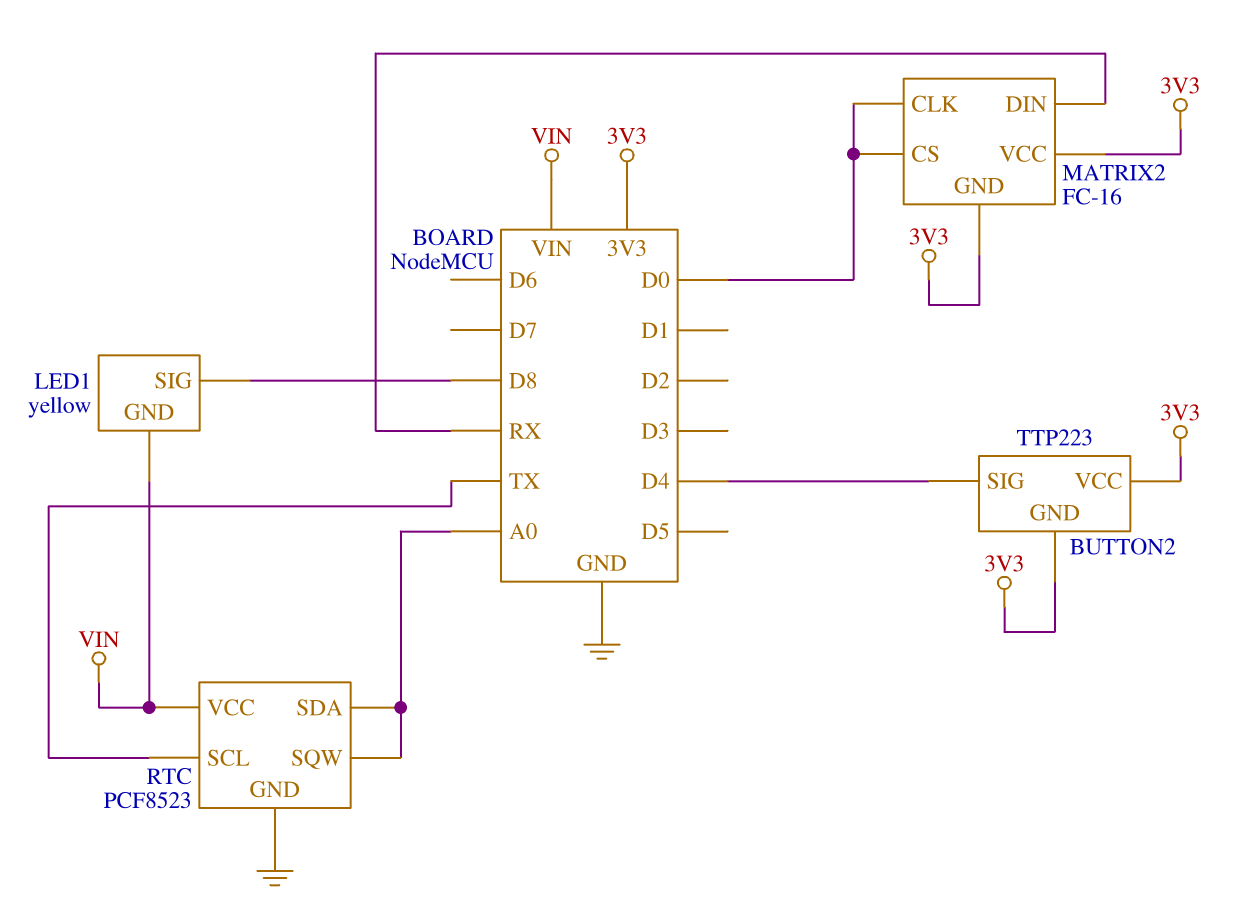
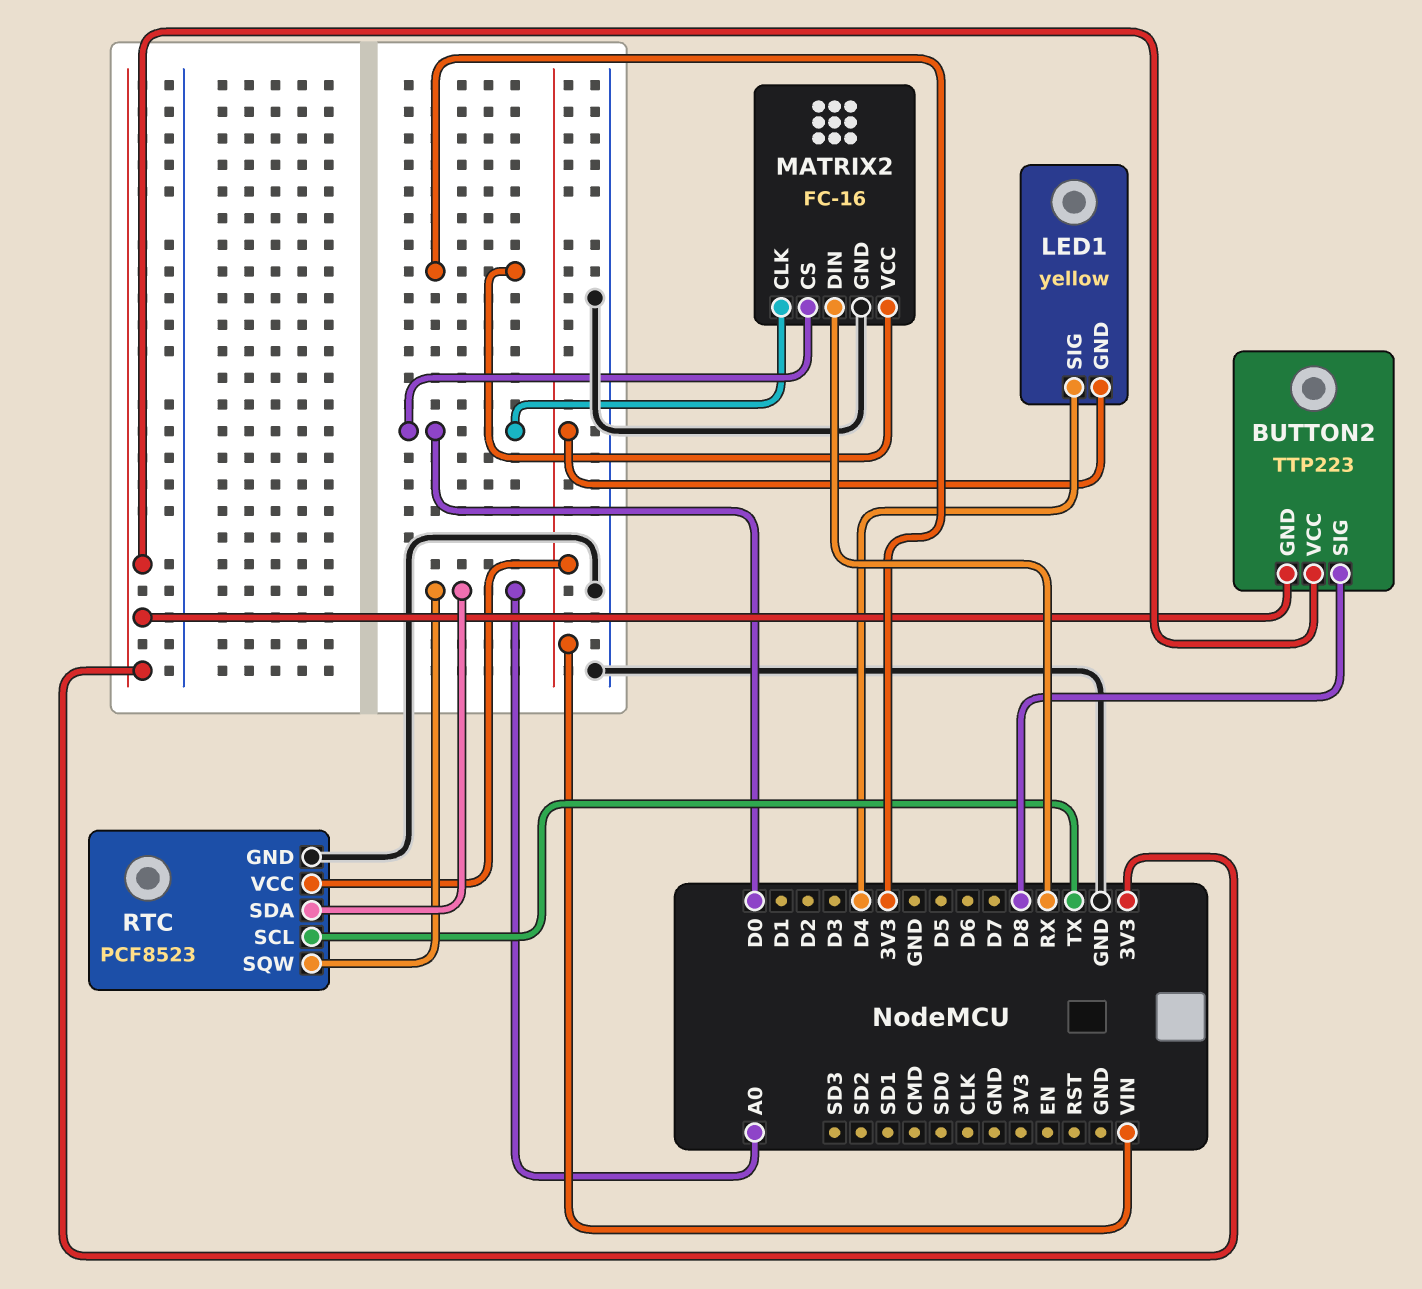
BUTTON2 pin SIG: D4 -> D8
LED1 pin SIG: D8 -> D4
MATRIX2 pin GND: 3V3 -> GND

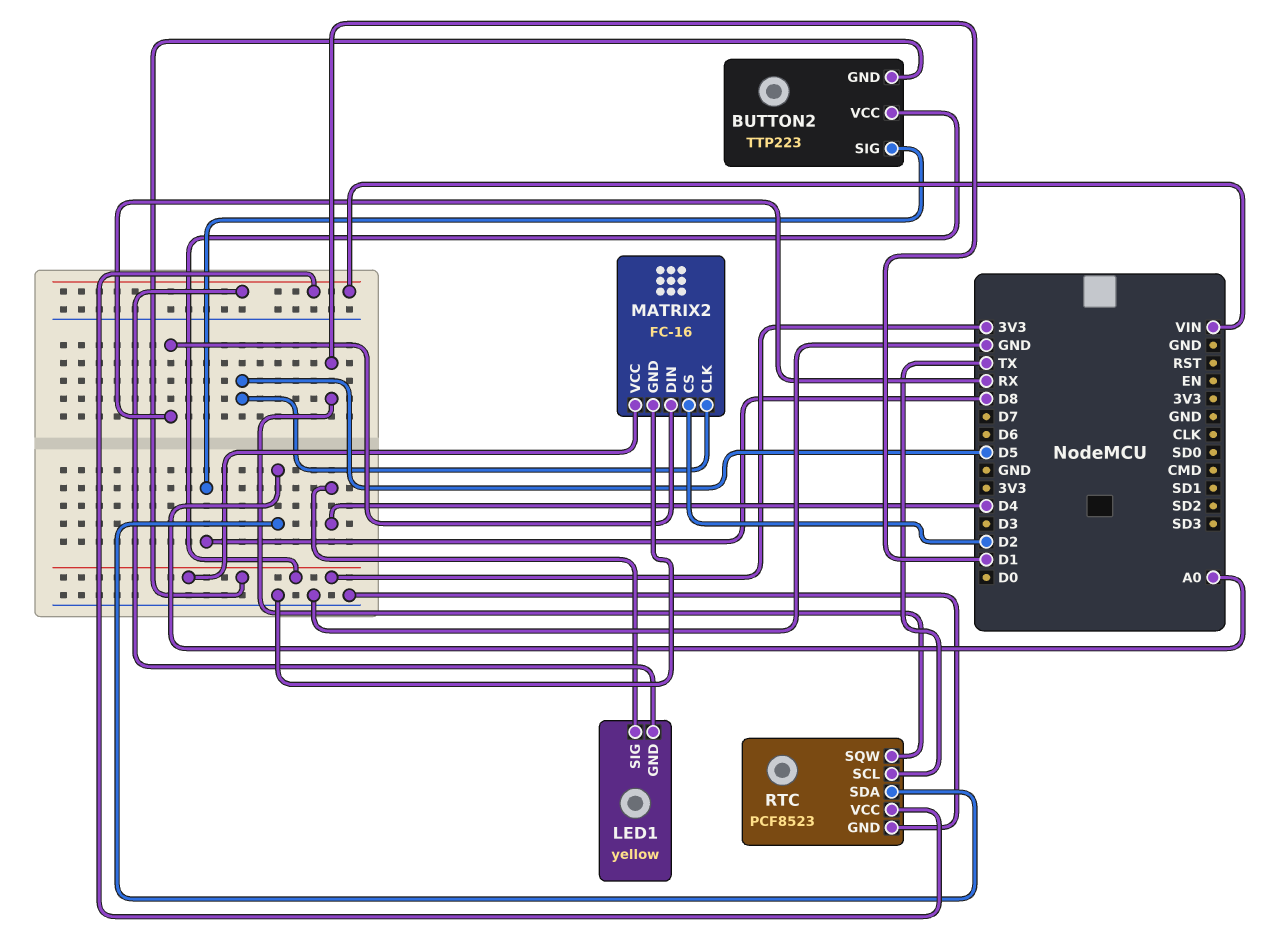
MATRIX2 pin CLK: D0 -> D5
MATRIX2 pin CS: D0 -> D2
RTC pin SQW: A0 -> D1

